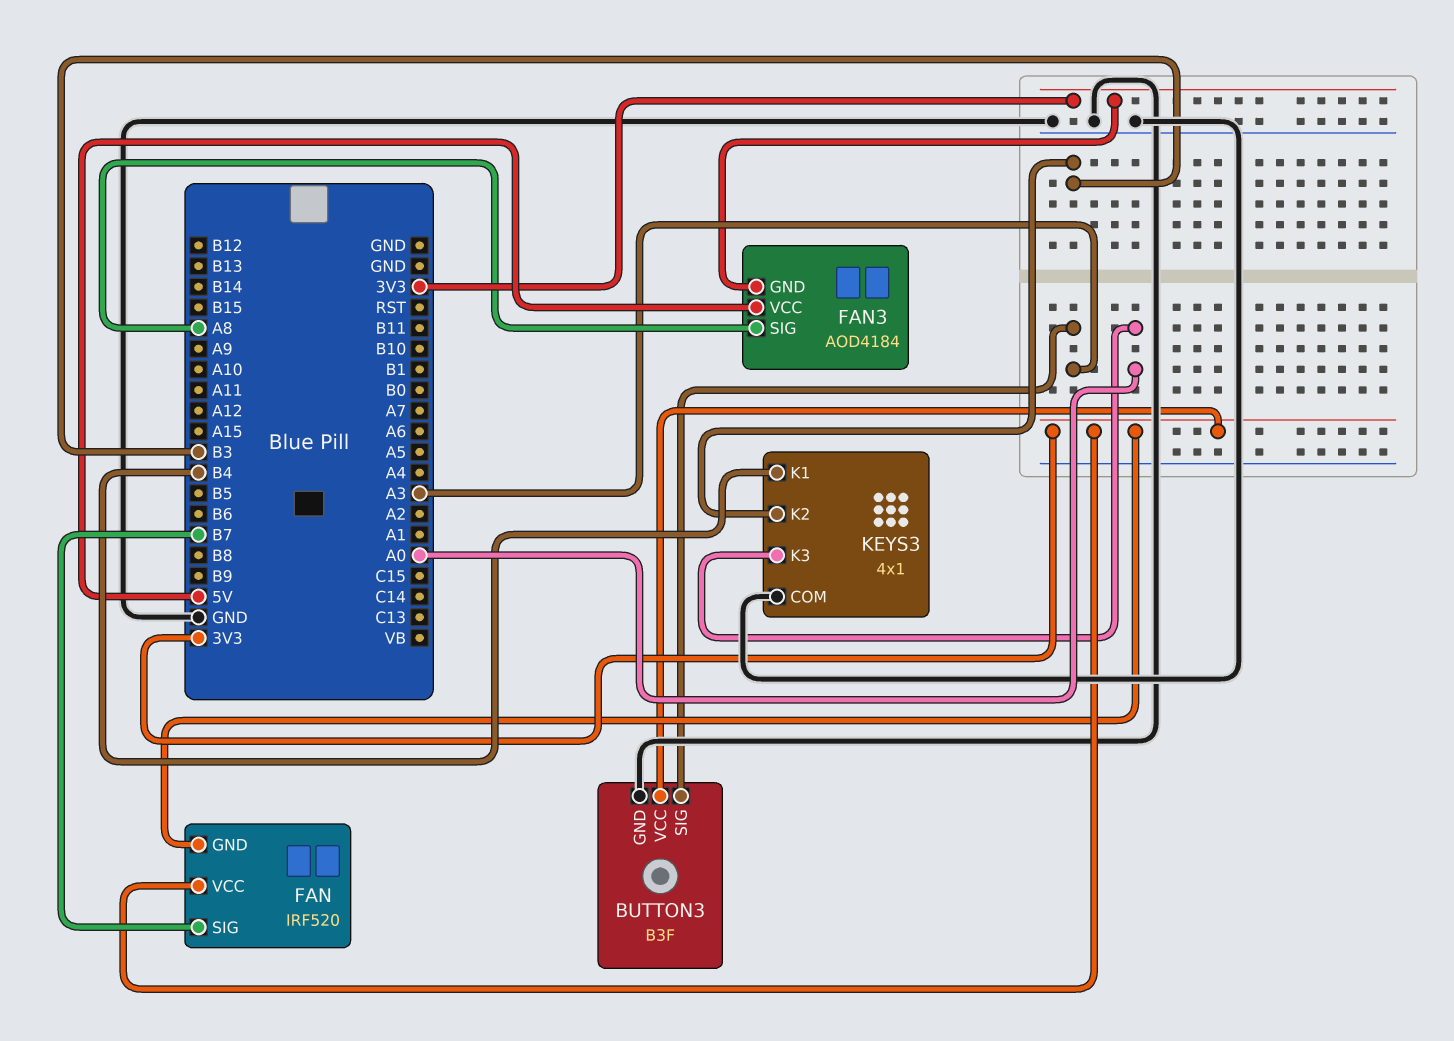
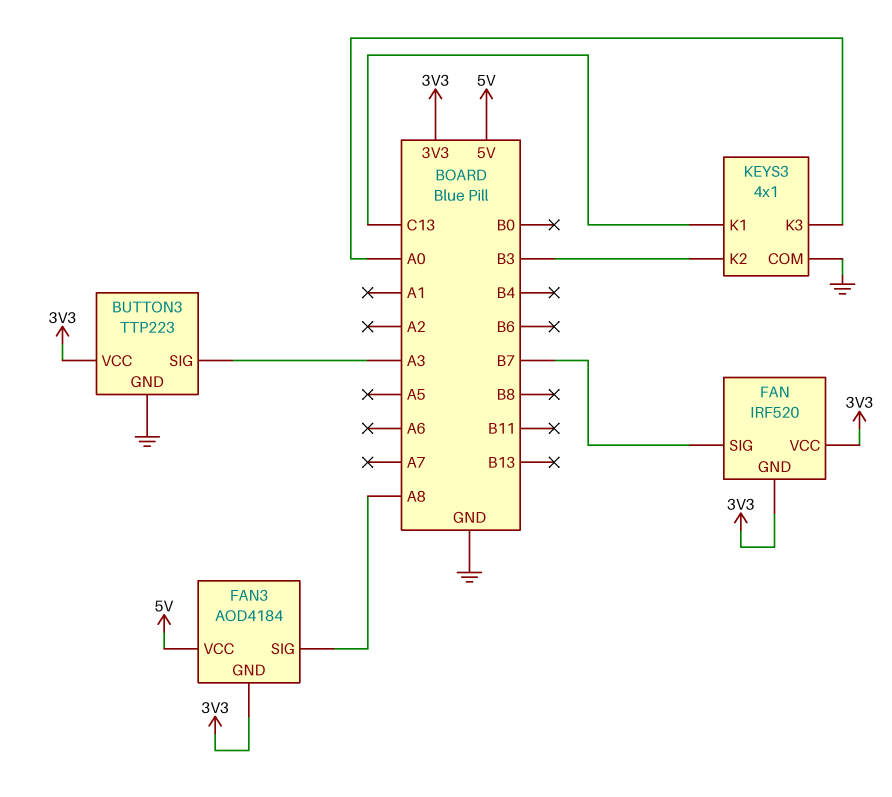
BUTTON3: B3F -> TTP223
KEYS3 pin K1: B4 -> C13

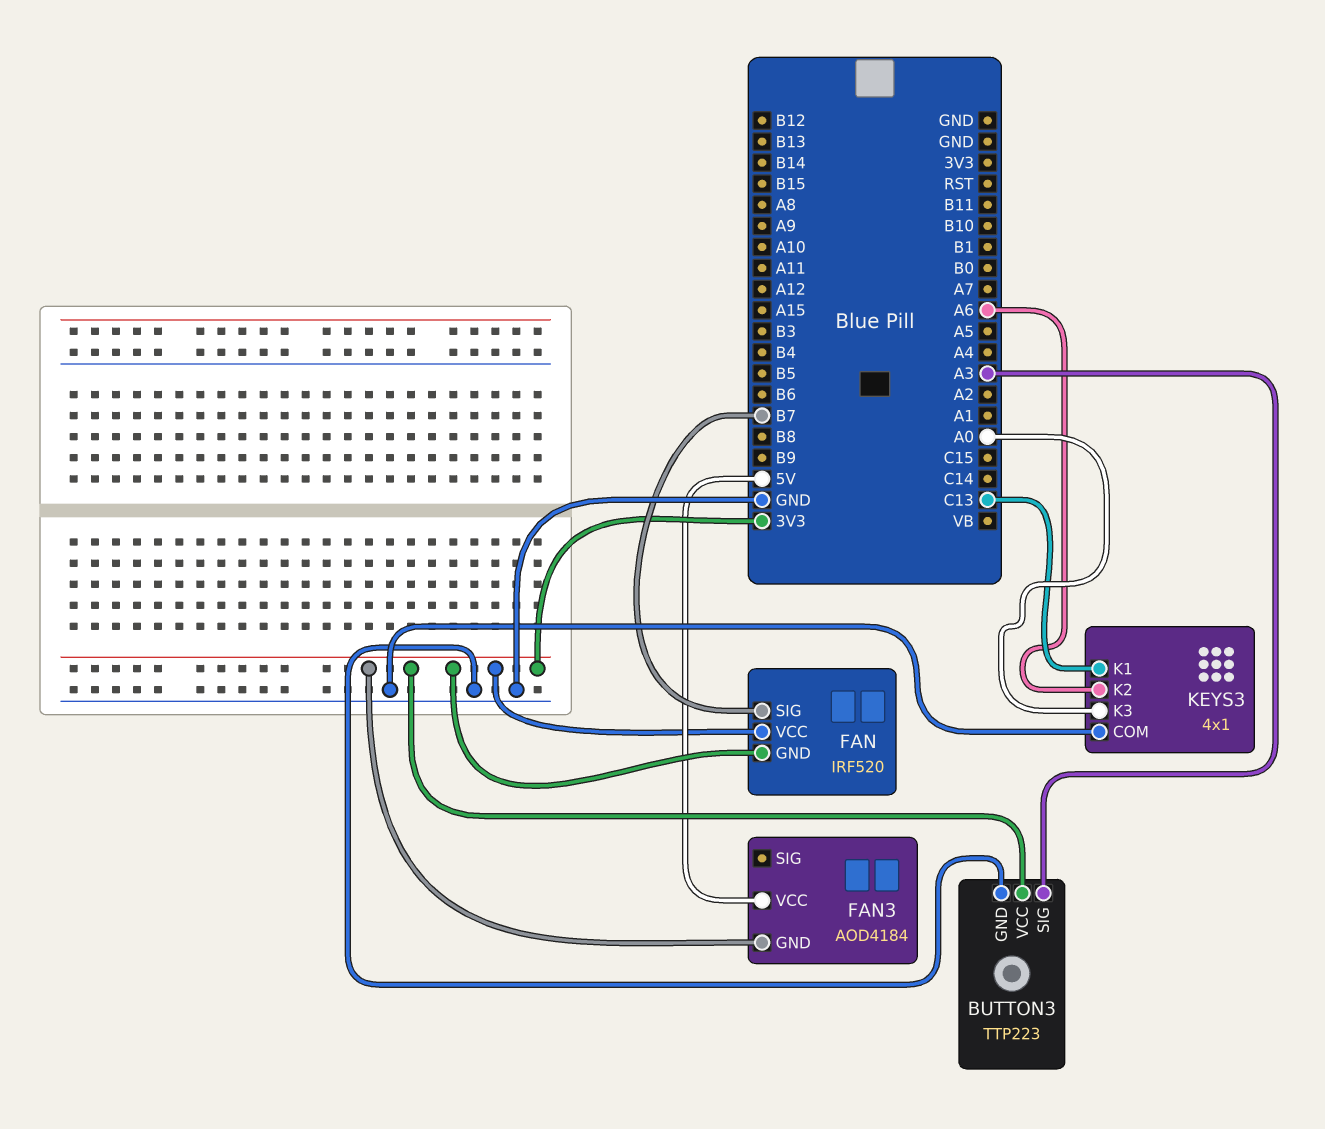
FAN3 pin SIG: A8 -> none
KEYS3 pin K2: B3 -> A6

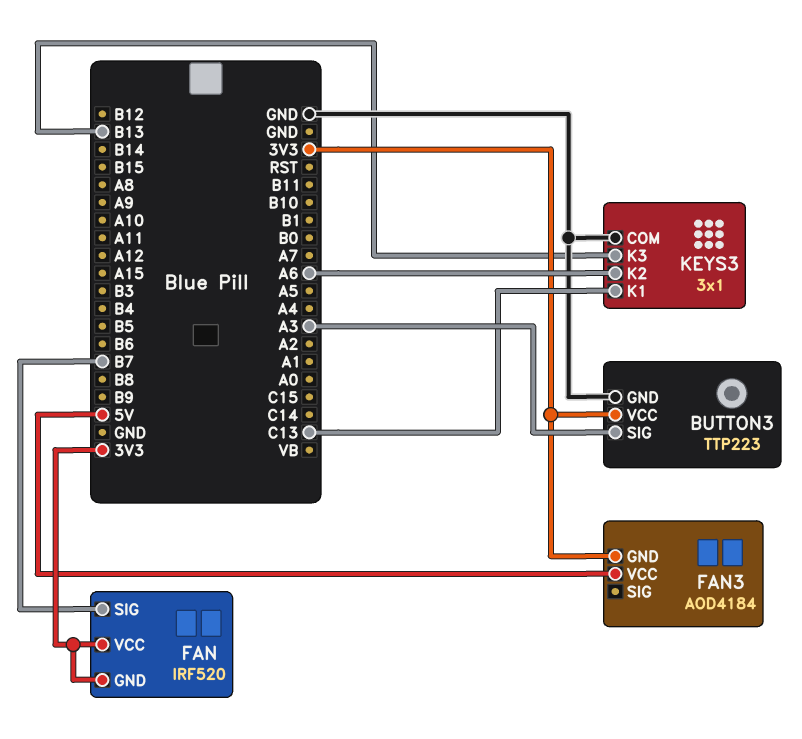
KEYS3: 4x1 -> 3x1
KEYS3 pin K3: A0 -> B13

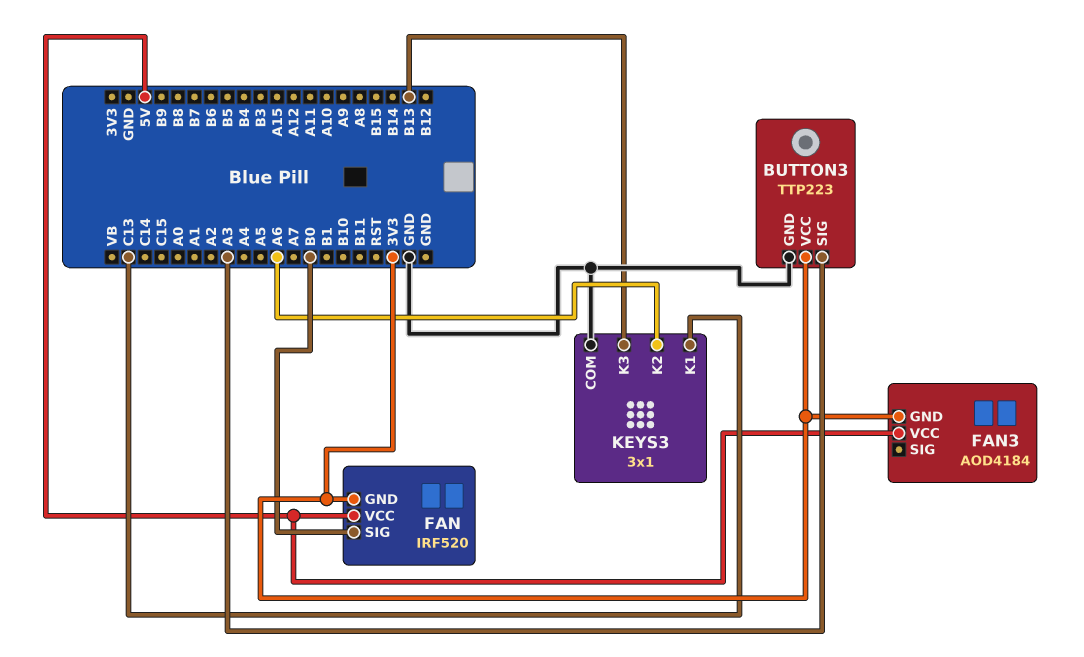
FAN pin SIG: B7 -> B0
FAN pin VCC: 3V3 -> 5V

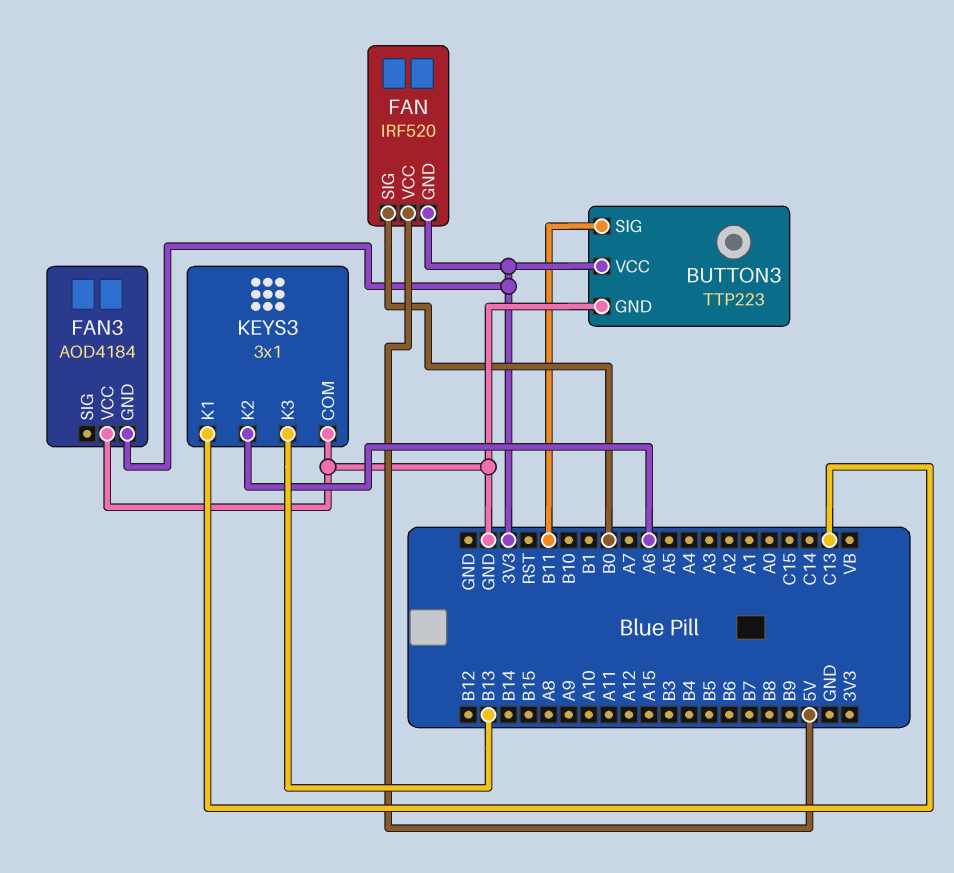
BUTTON3 pin SIG: A3 -> B11
FAN3 pin VCC: 5V -> GND

